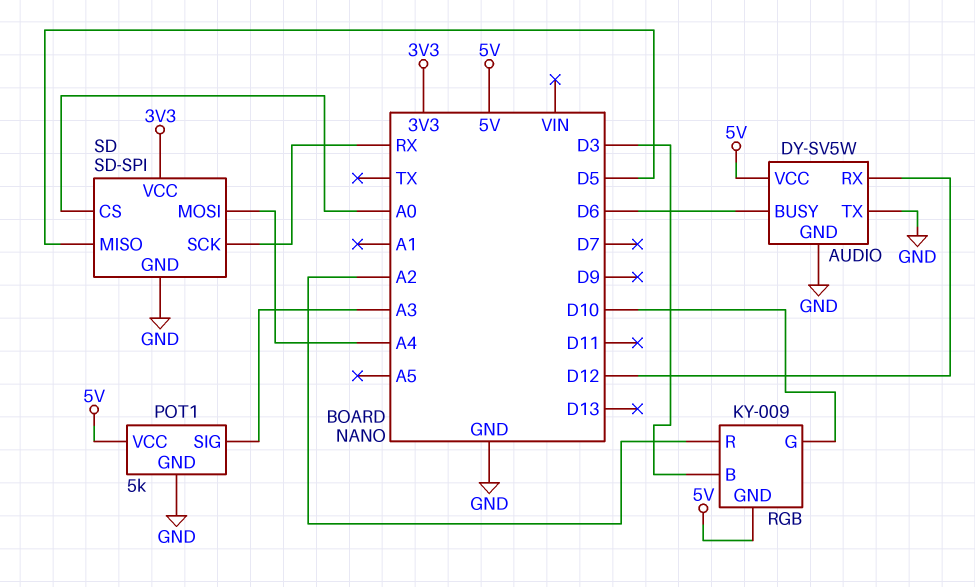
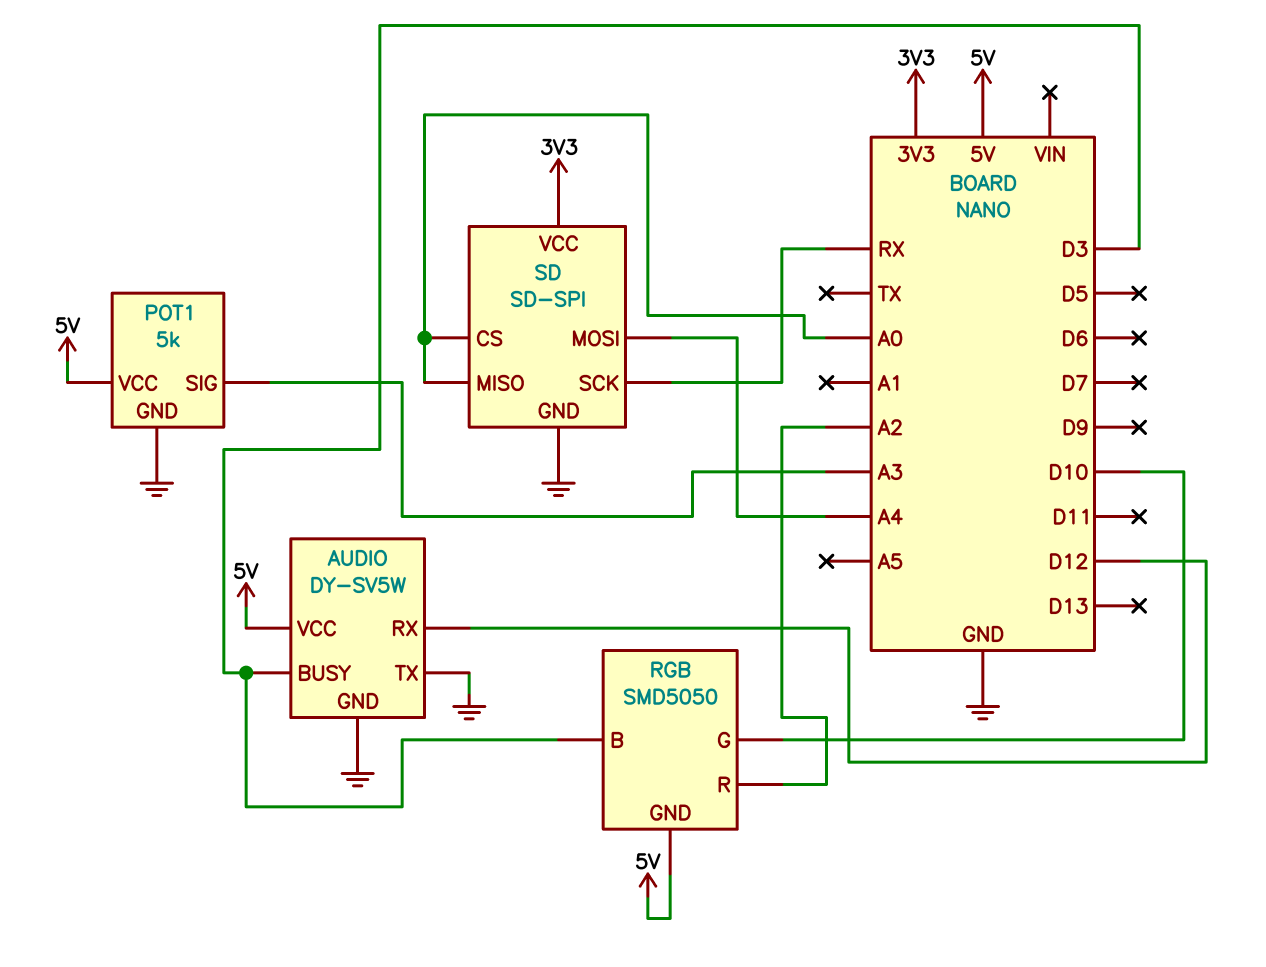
AUDIO pin BUSY: D6 -> D3
RGB: KY-009 -> SMD5050
SD pin MISO: D5 -> A0

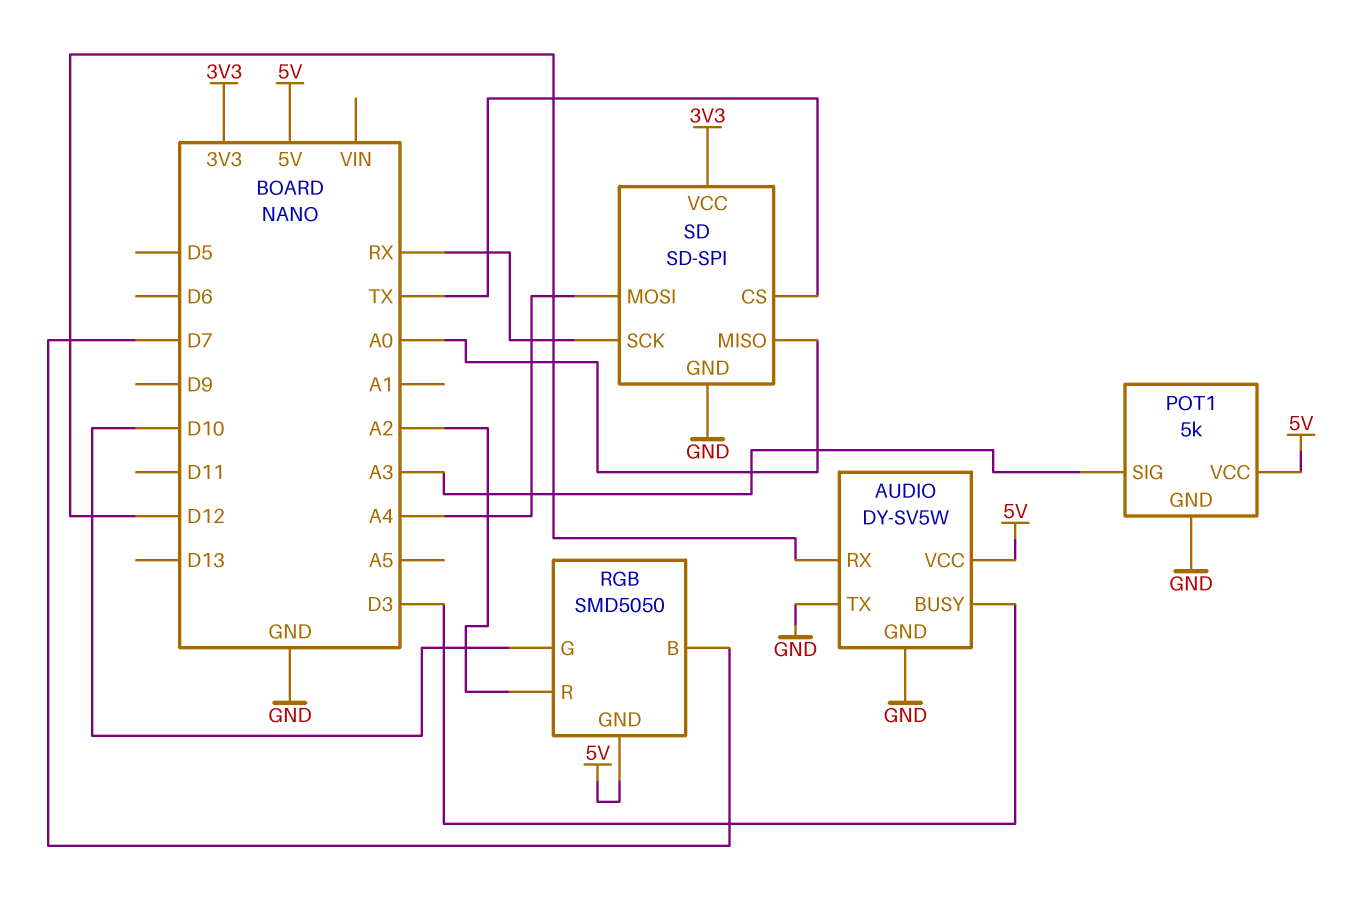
RGB pin B: D3 -> D7
SD pin CS: A0 -> TX

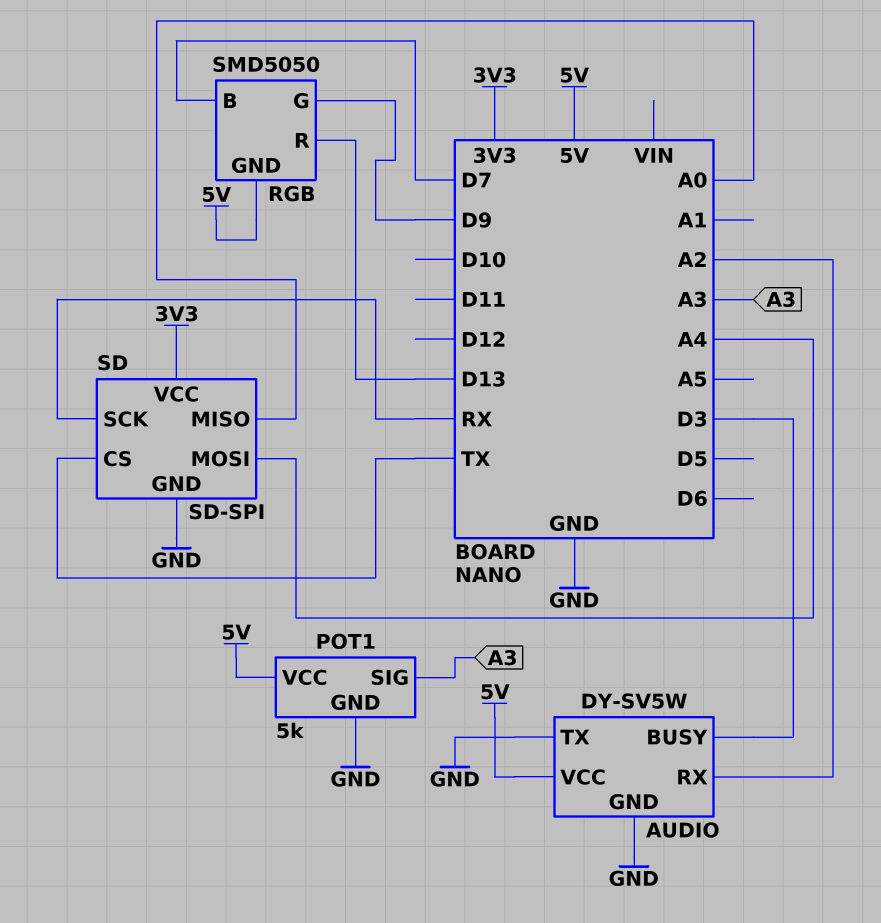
AUDIO pin RX: D12 -> A2
RGB pin G: D10 -> D9
RGB pin R: A2 -> D13

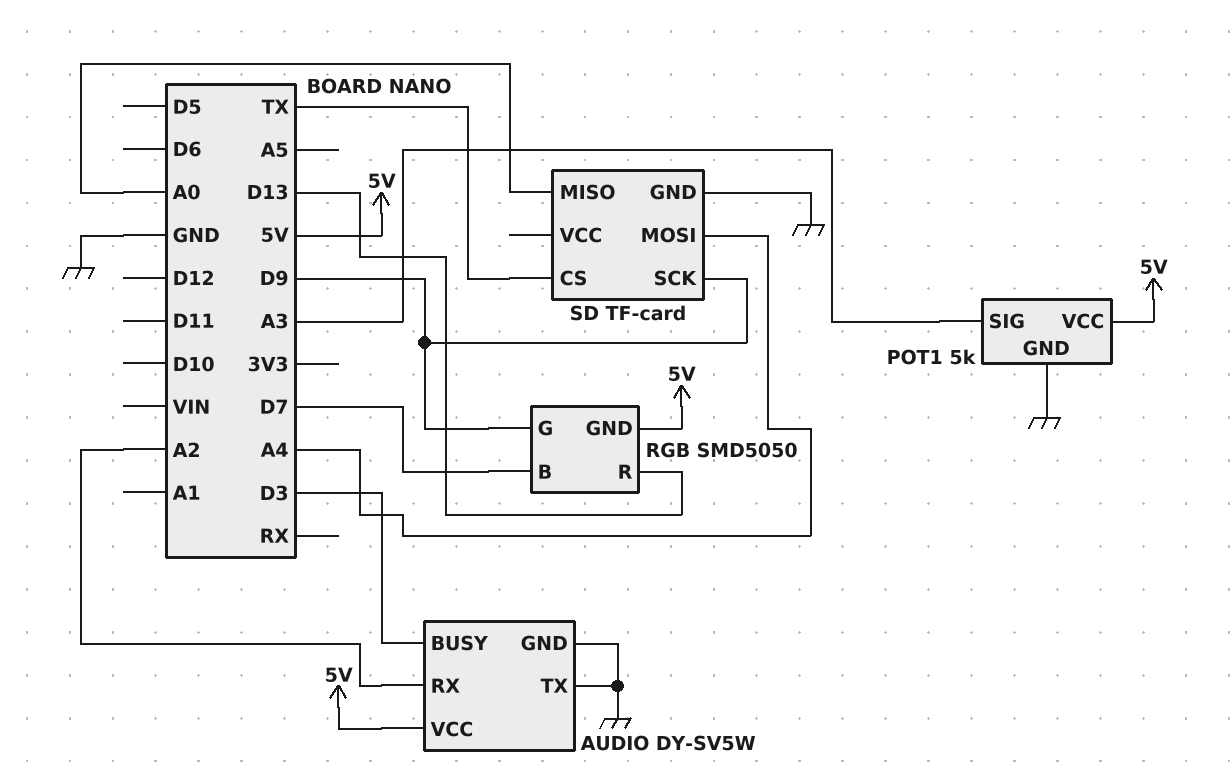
SD: SD-SPI -> TF-card
SD pin SCK: RX -> D9
SD pin VCC: 3V3 -> none

